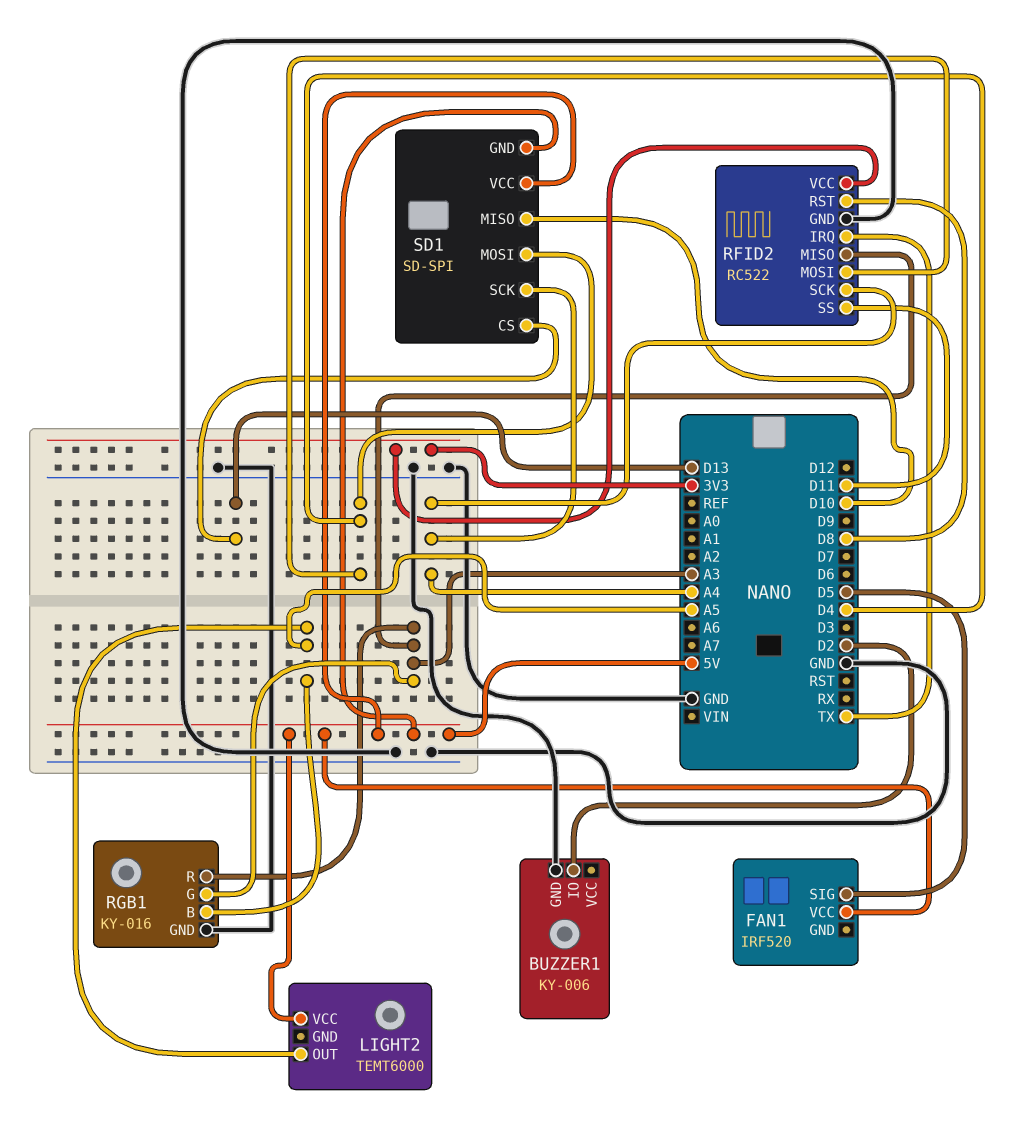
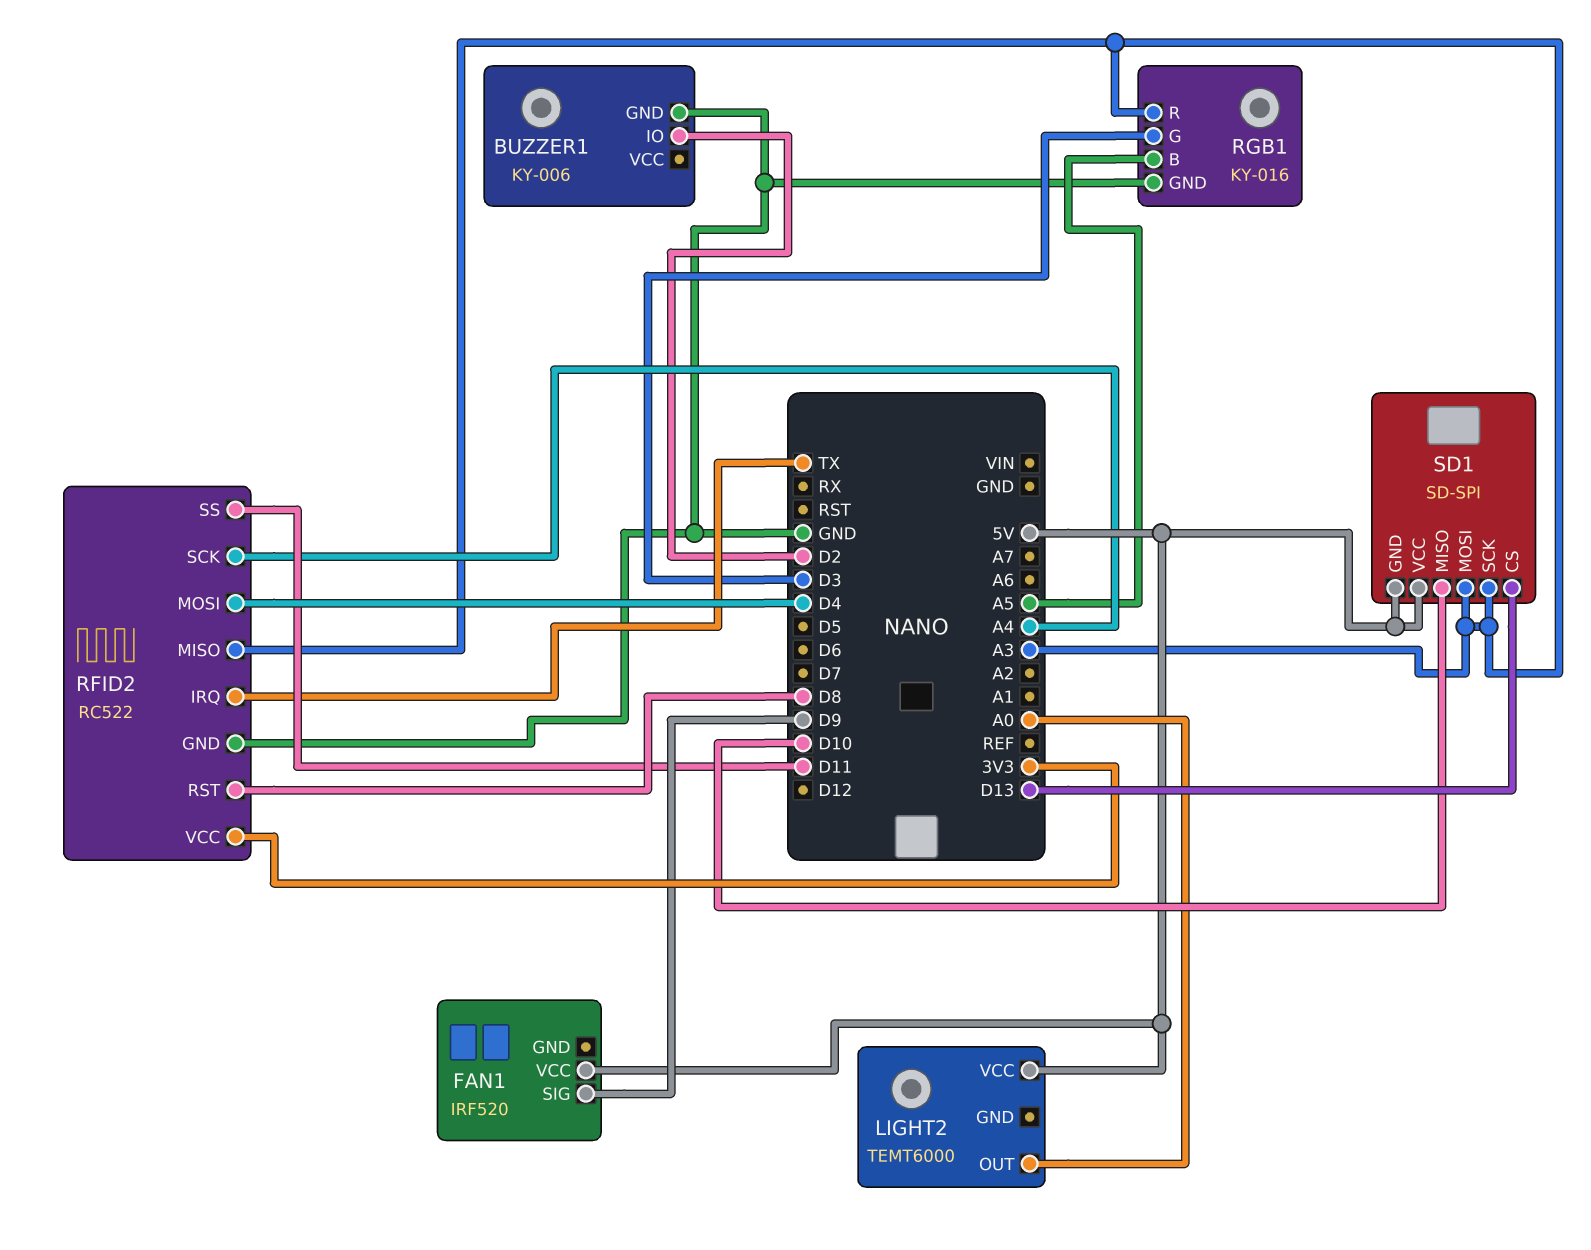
FAN1 pin SIG: D5 -> D9
LIGHT2 pin OUT: A5 -> A0
RGB1 pin G: A3 -> D3
SD1 pin MOSI: D4 -> A3
SD1 pin SCK: A4 -> A3

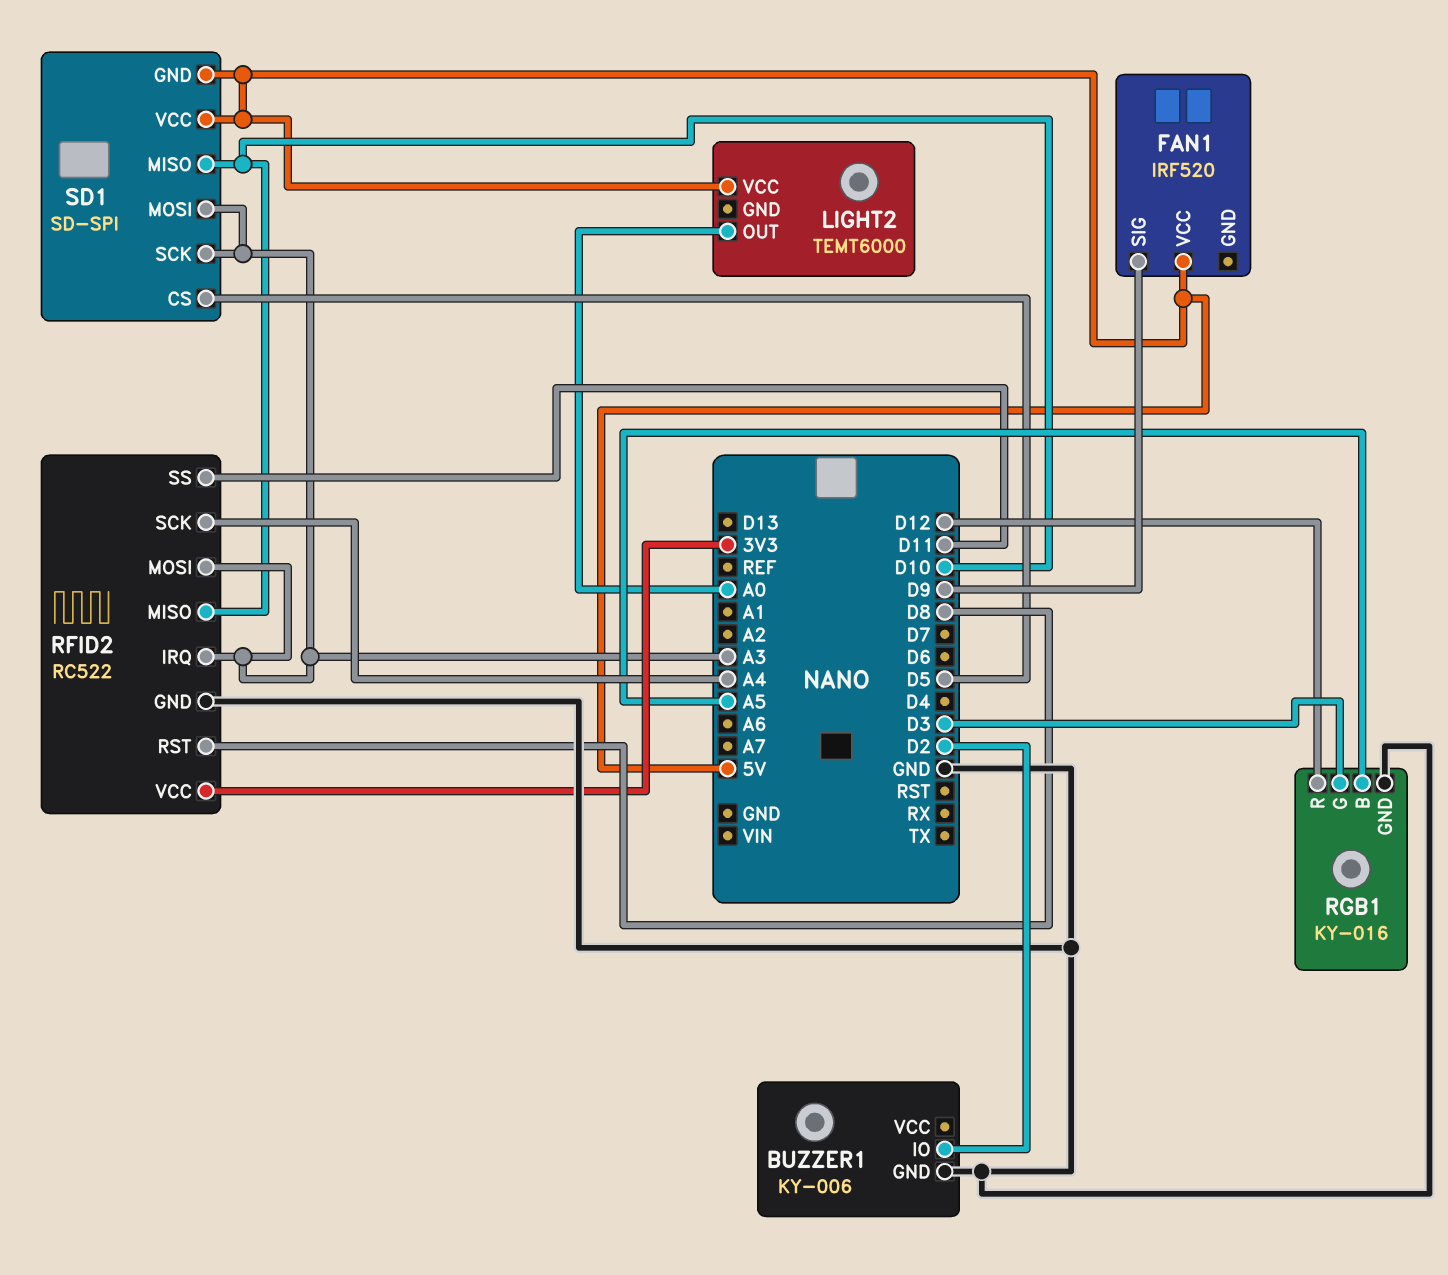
RFID2 pin IRQ: TX -> A3
RFID2 pin MISO: A3 -> D10
RFID2 pin MOSI: D4 -> A3
RGB1 pin R: A3 -> D12
SD1 pin CS: D13 -> D5

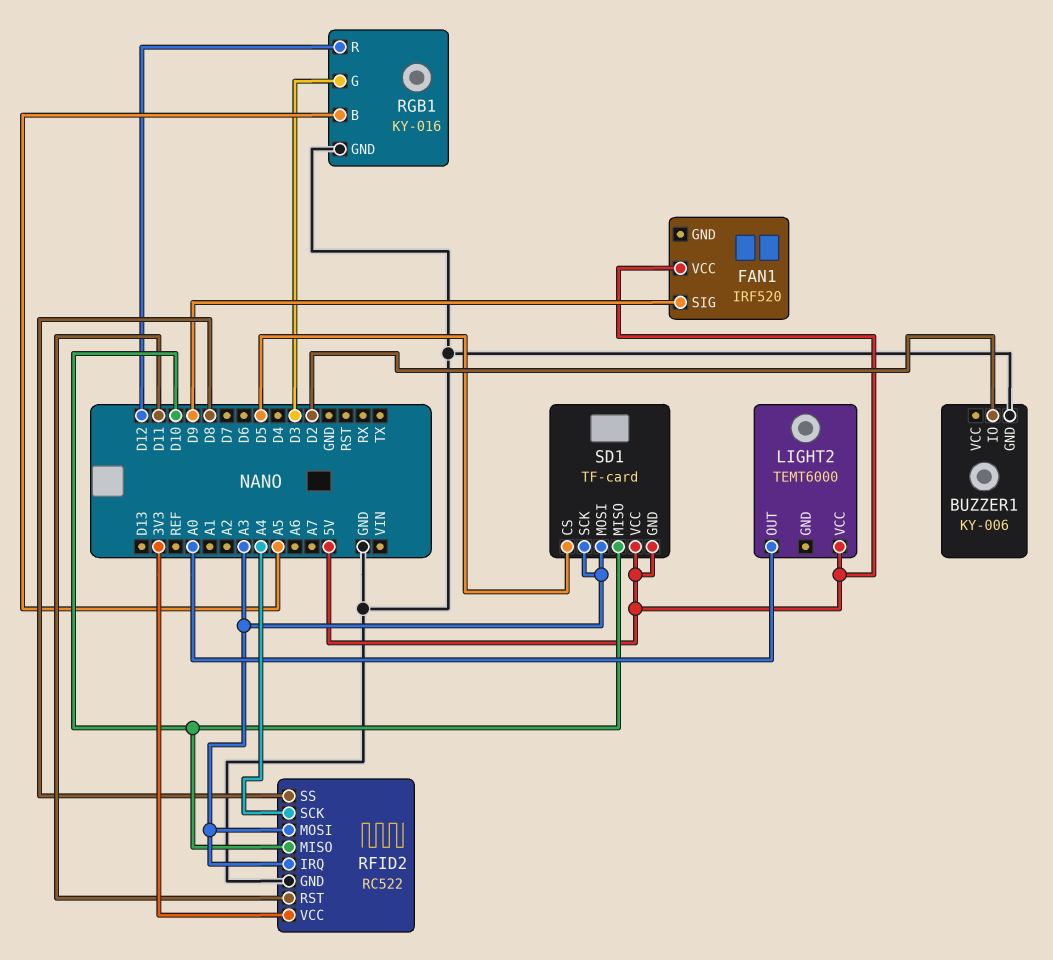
RFID2 pin RST: D8 -> D11
RFID2 pin SS: D11 -> D8
SD1: SD-SPI -> TF-card

